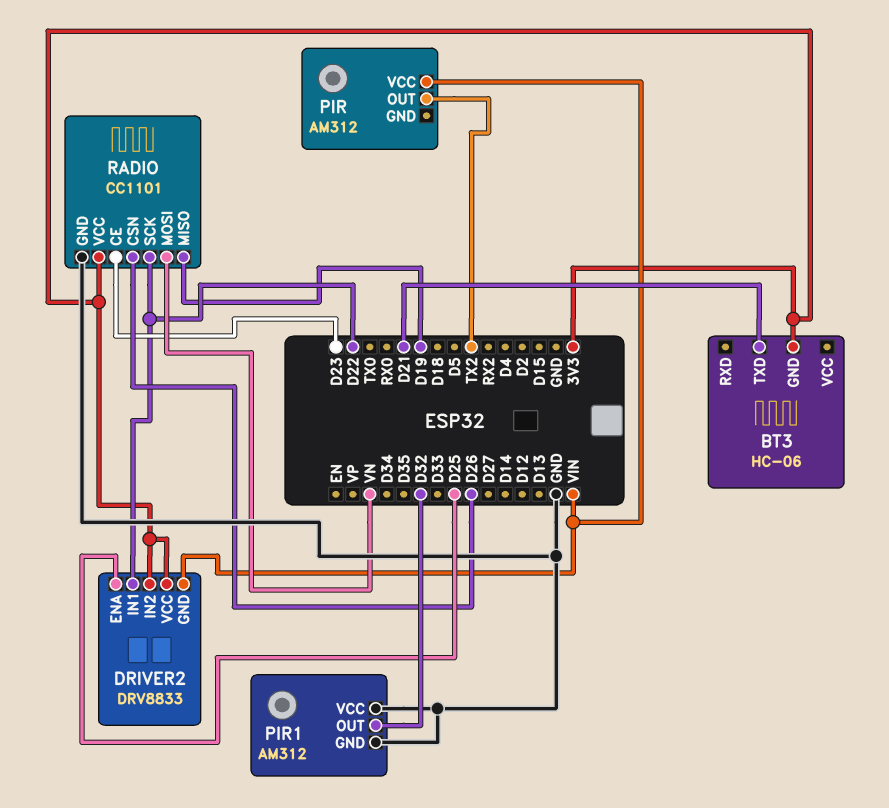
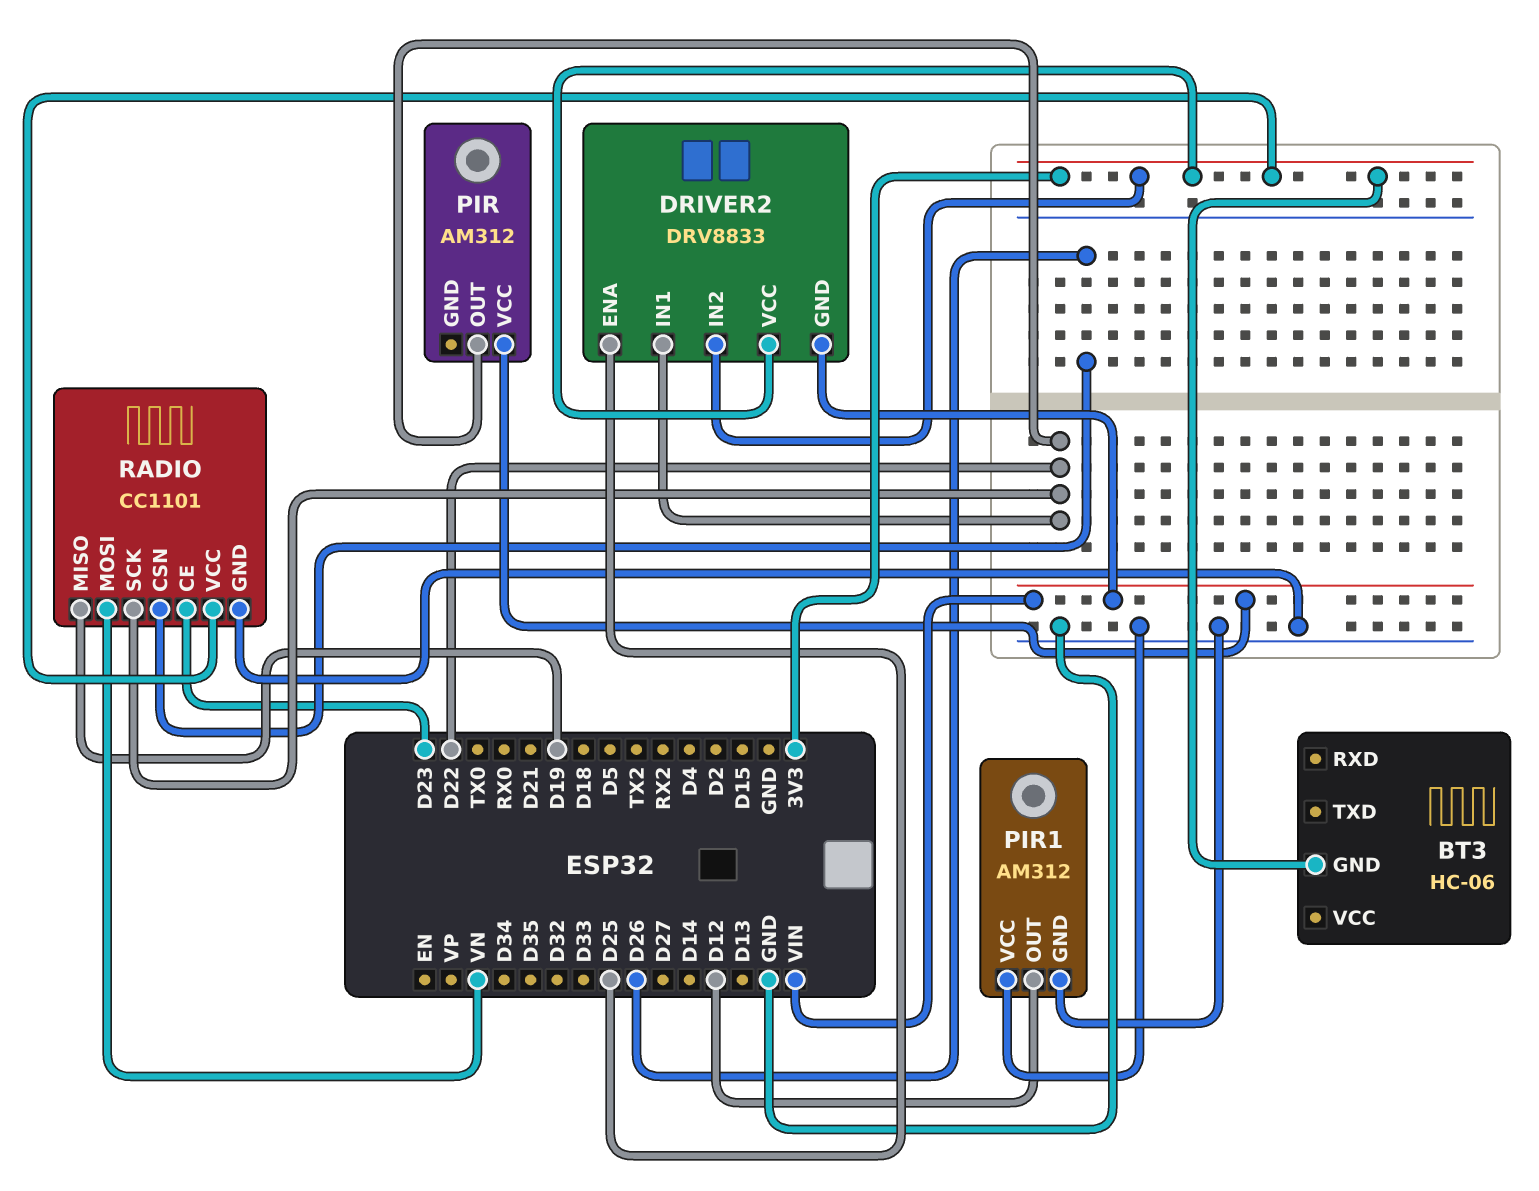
BT3 pin TXD: D21 -> none
PIR pin OUT: TX2 -> D22
PIR1 pin OUT: D32 -> D12

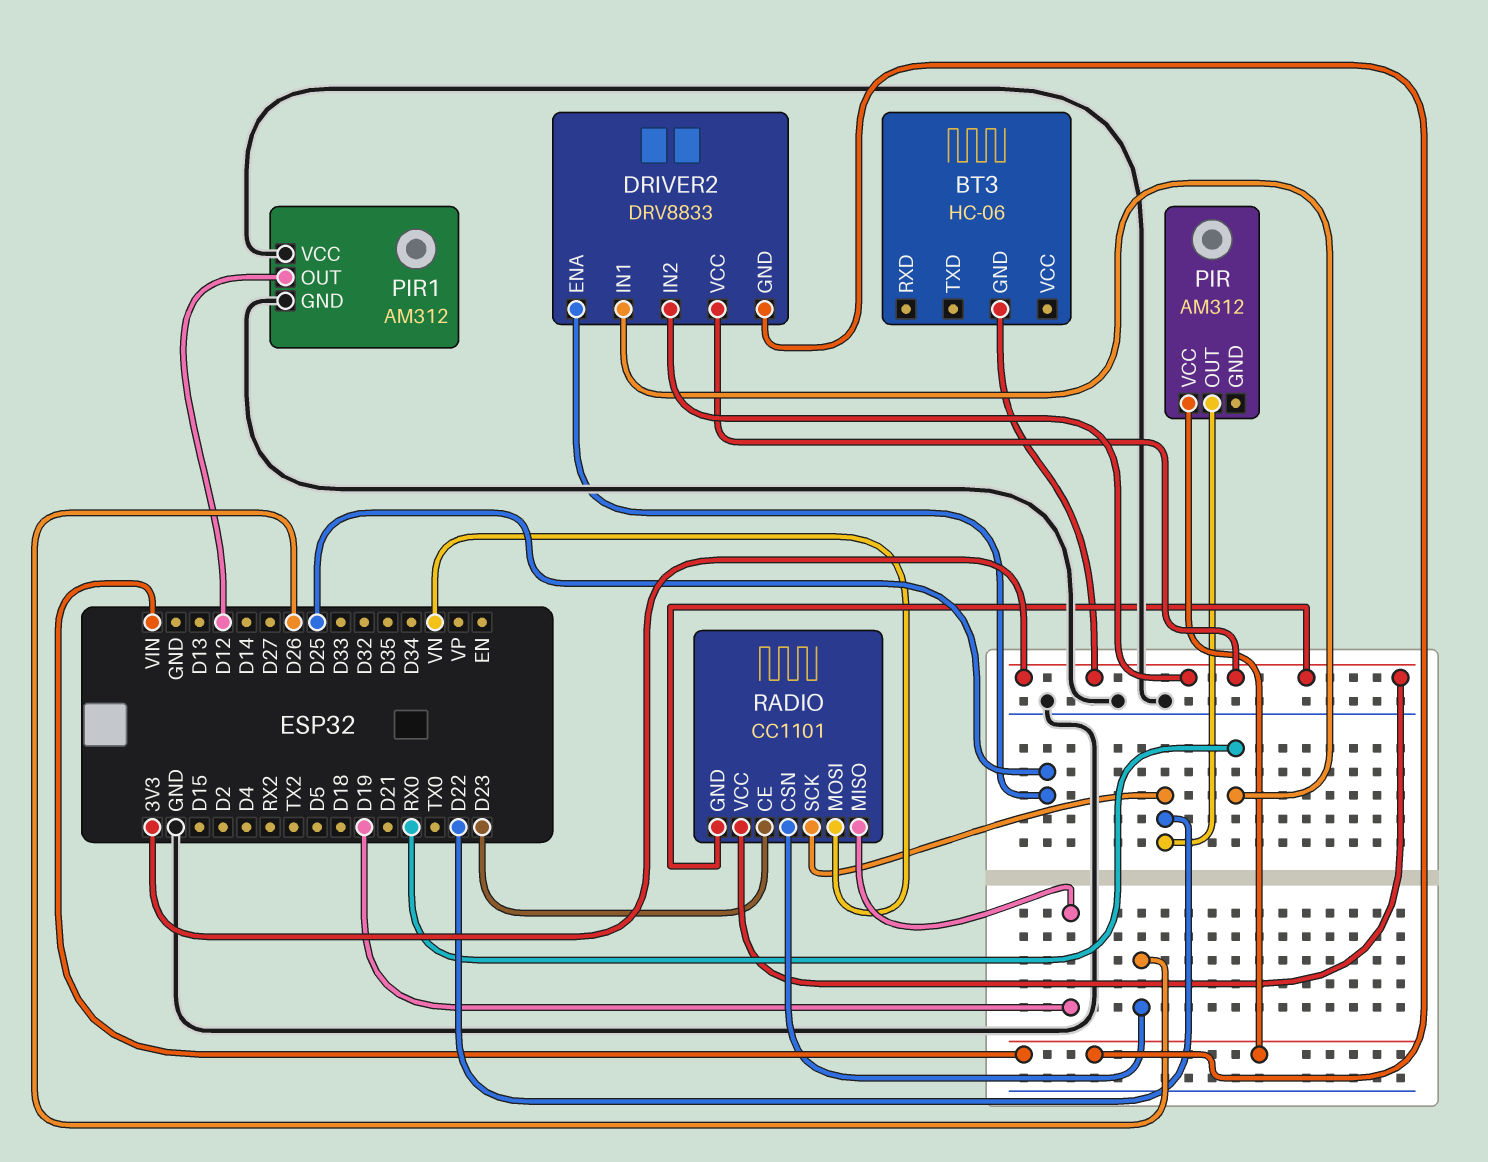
DRIVER2 pin IN1: D22 -> RX0
RADIO pin GND: GND -> 3V3

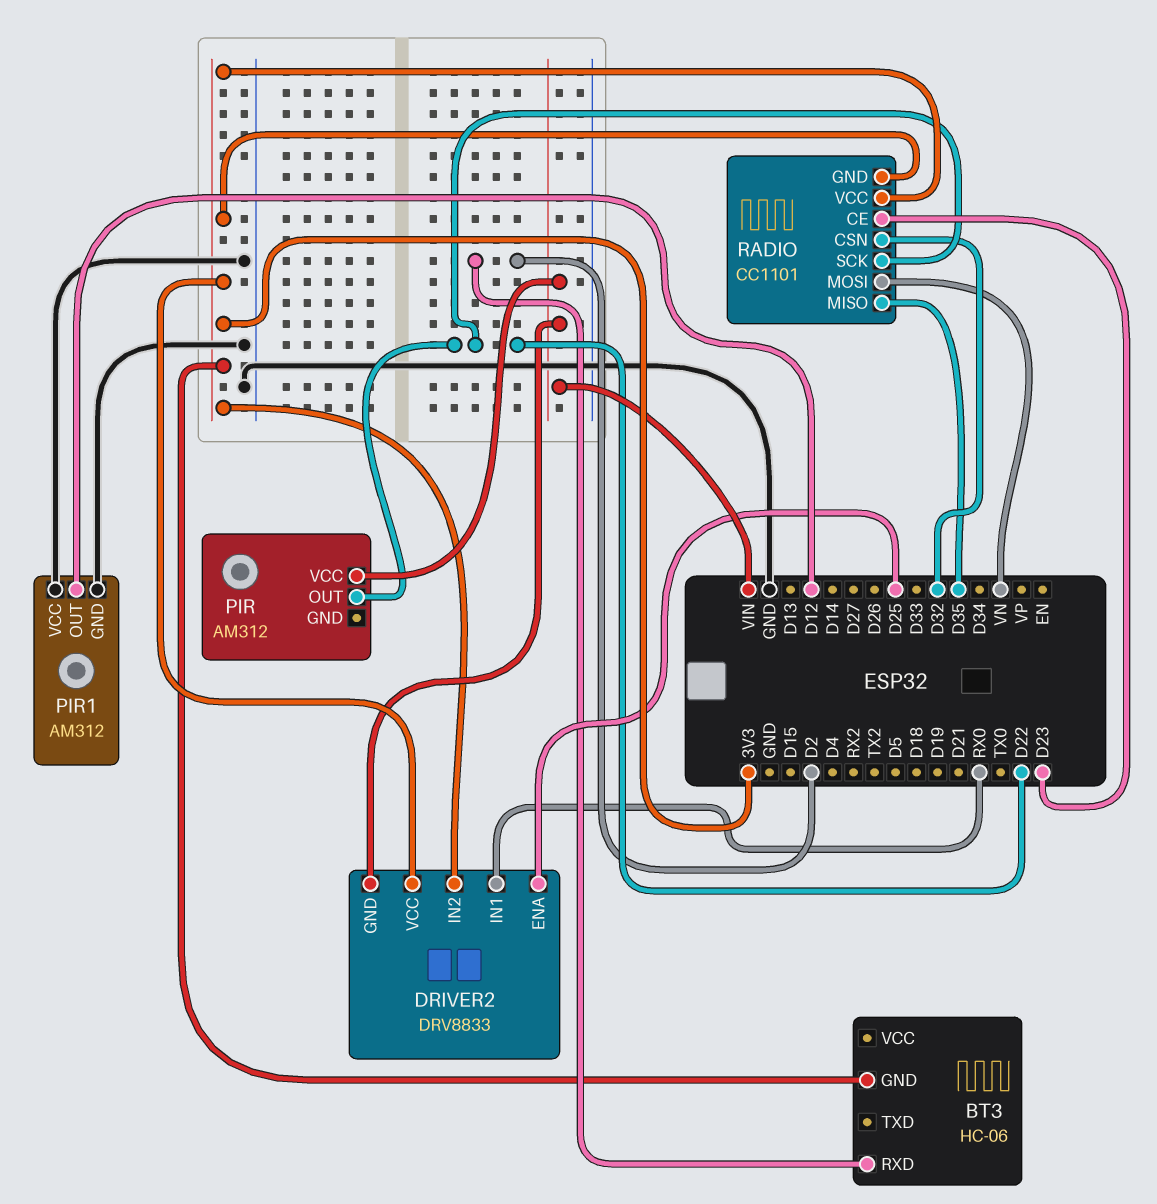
BT3 pin RXD: none -> D2
RADIO pin CSN: D26 -> D32
RADIO pin MISO: D19 -> D35

